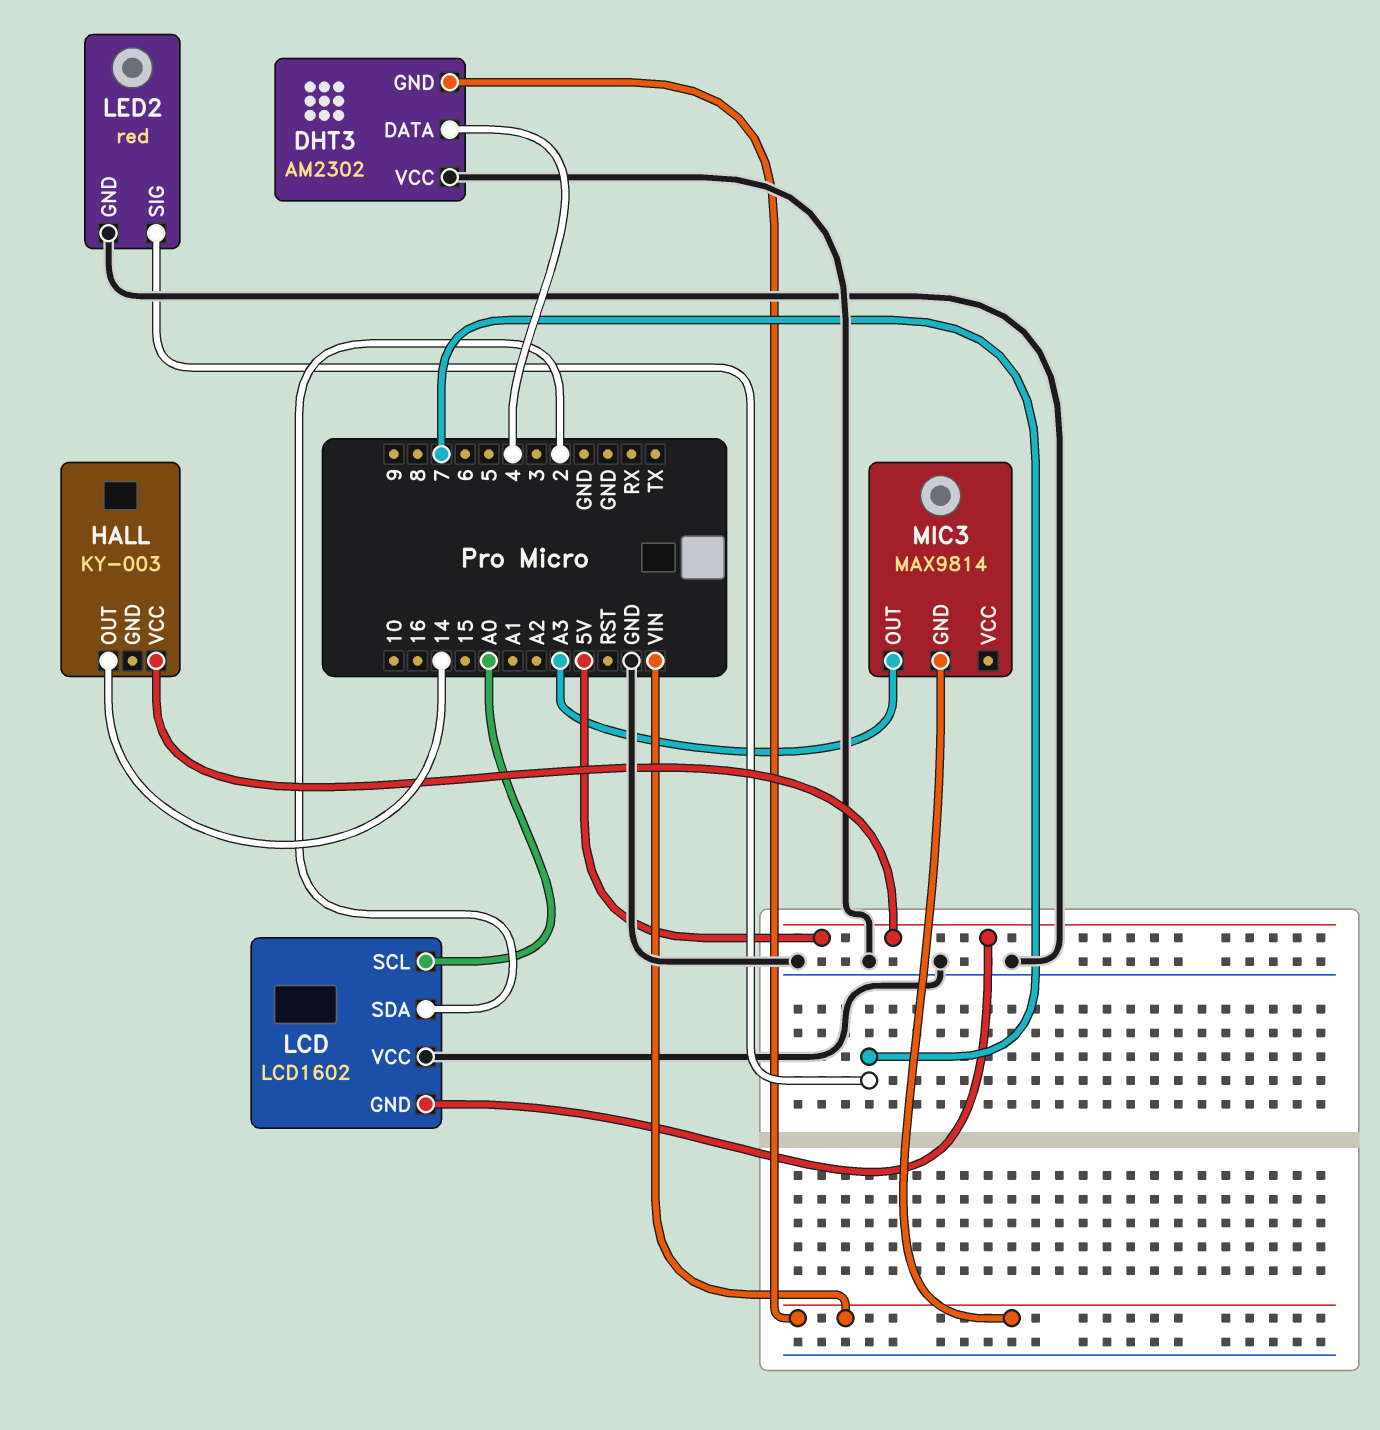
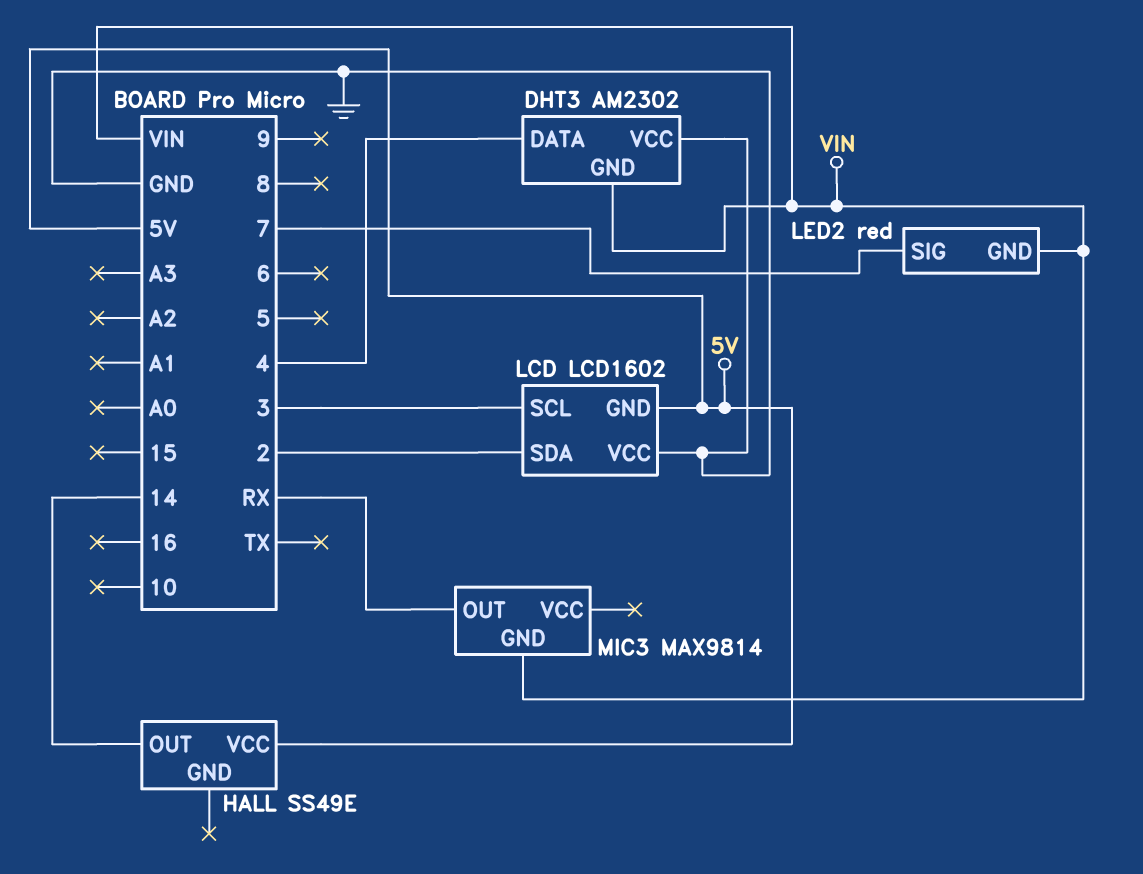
HALL: KY-003 -> SS49E
LCD pin SCL: A0 -> 3
LED2 pin GND: GND -> VIN
MIC3 pin OUT: A3 -> RX

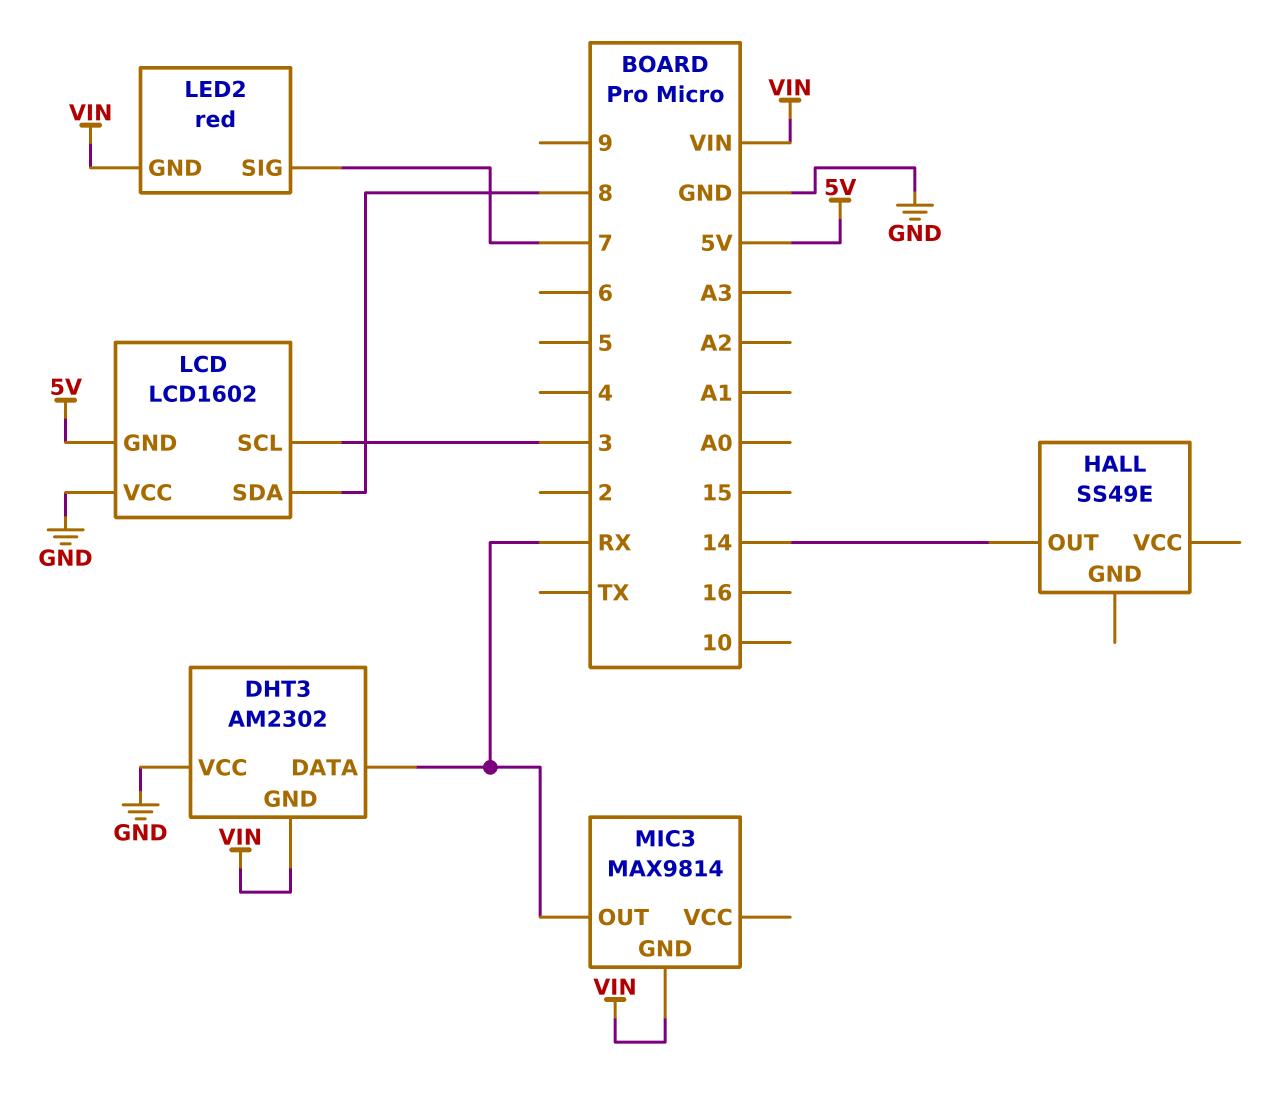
DHT3 pin DATA: 4 -> RX
HALL pin VCC: 5V -> none
LCD pin SDA: 2 -> 8

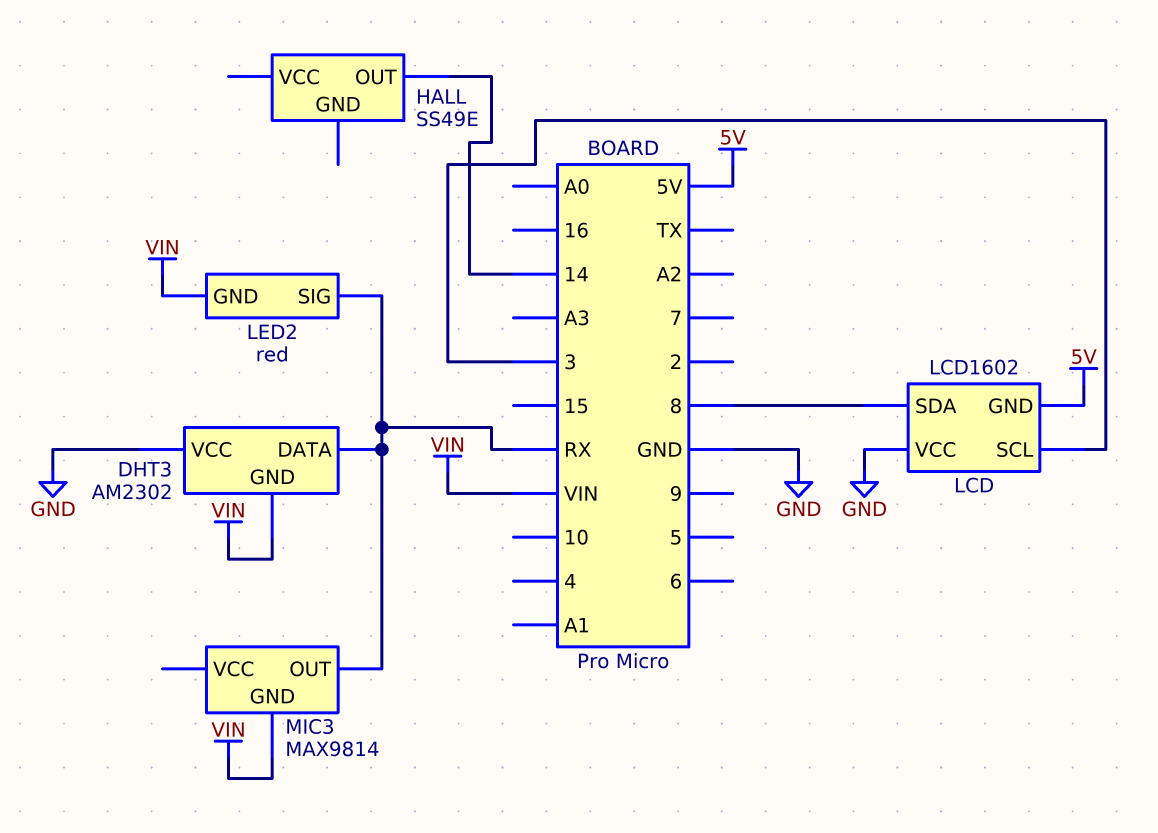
LED2 pin SIG: 7 -> RX

